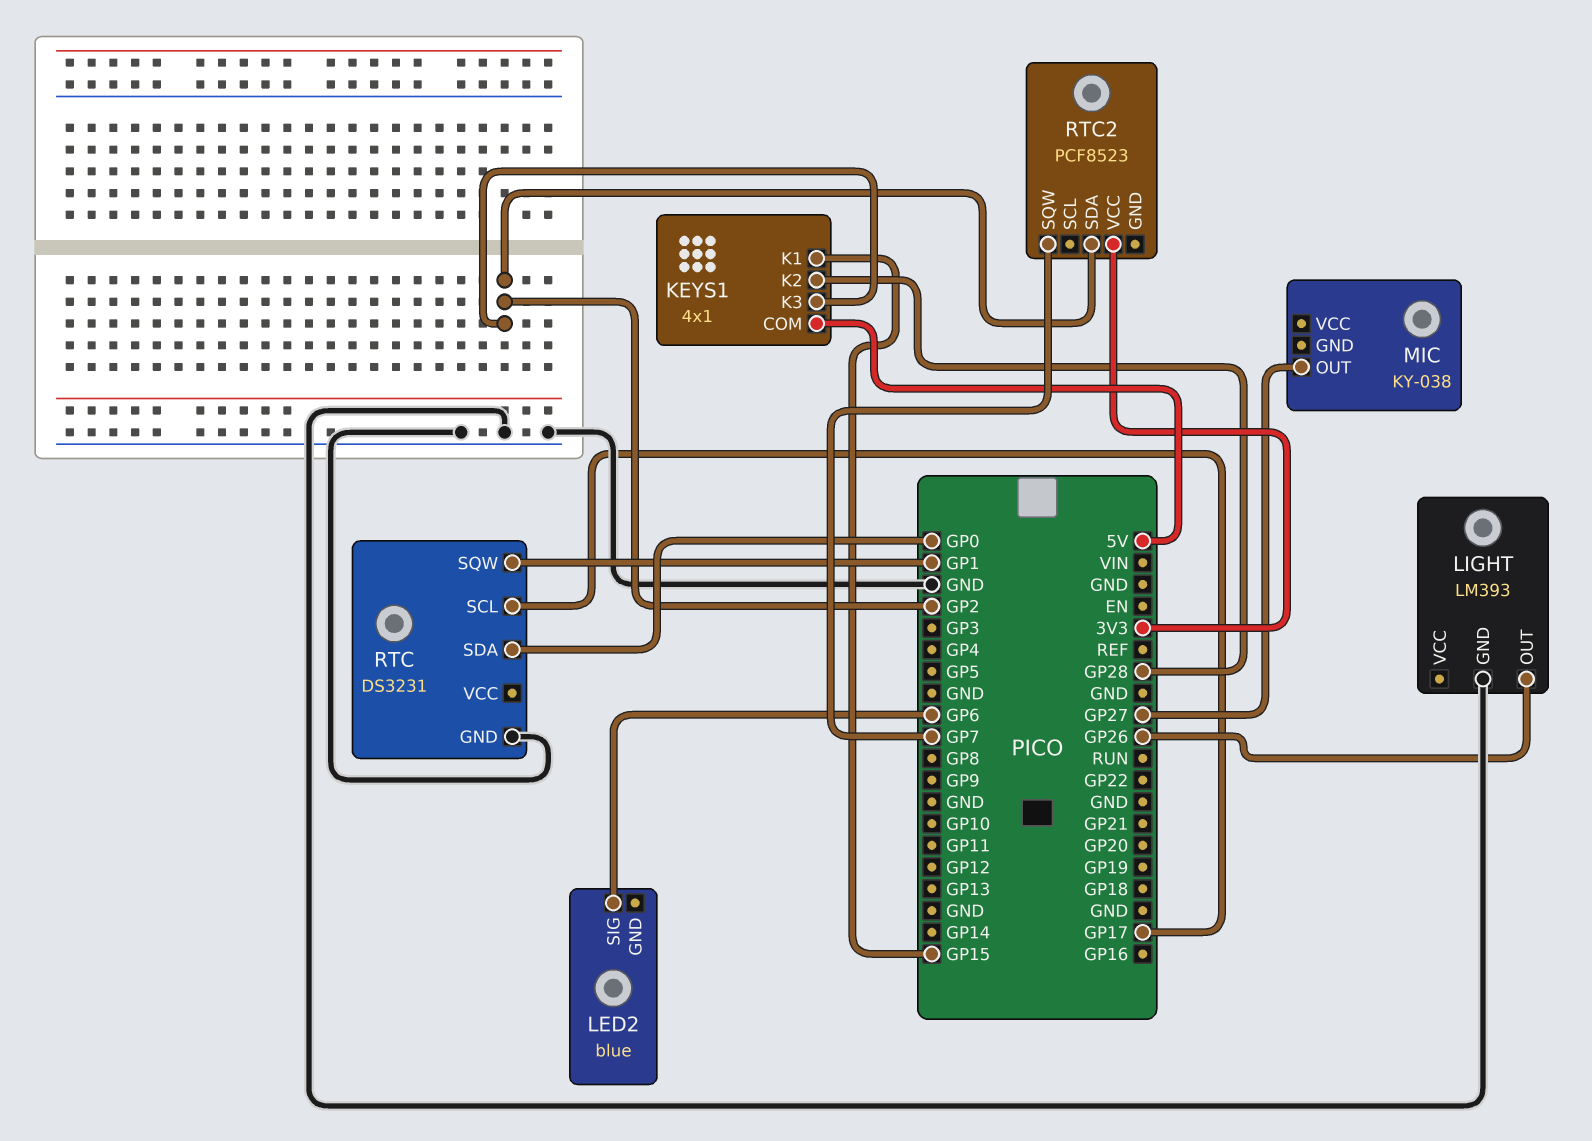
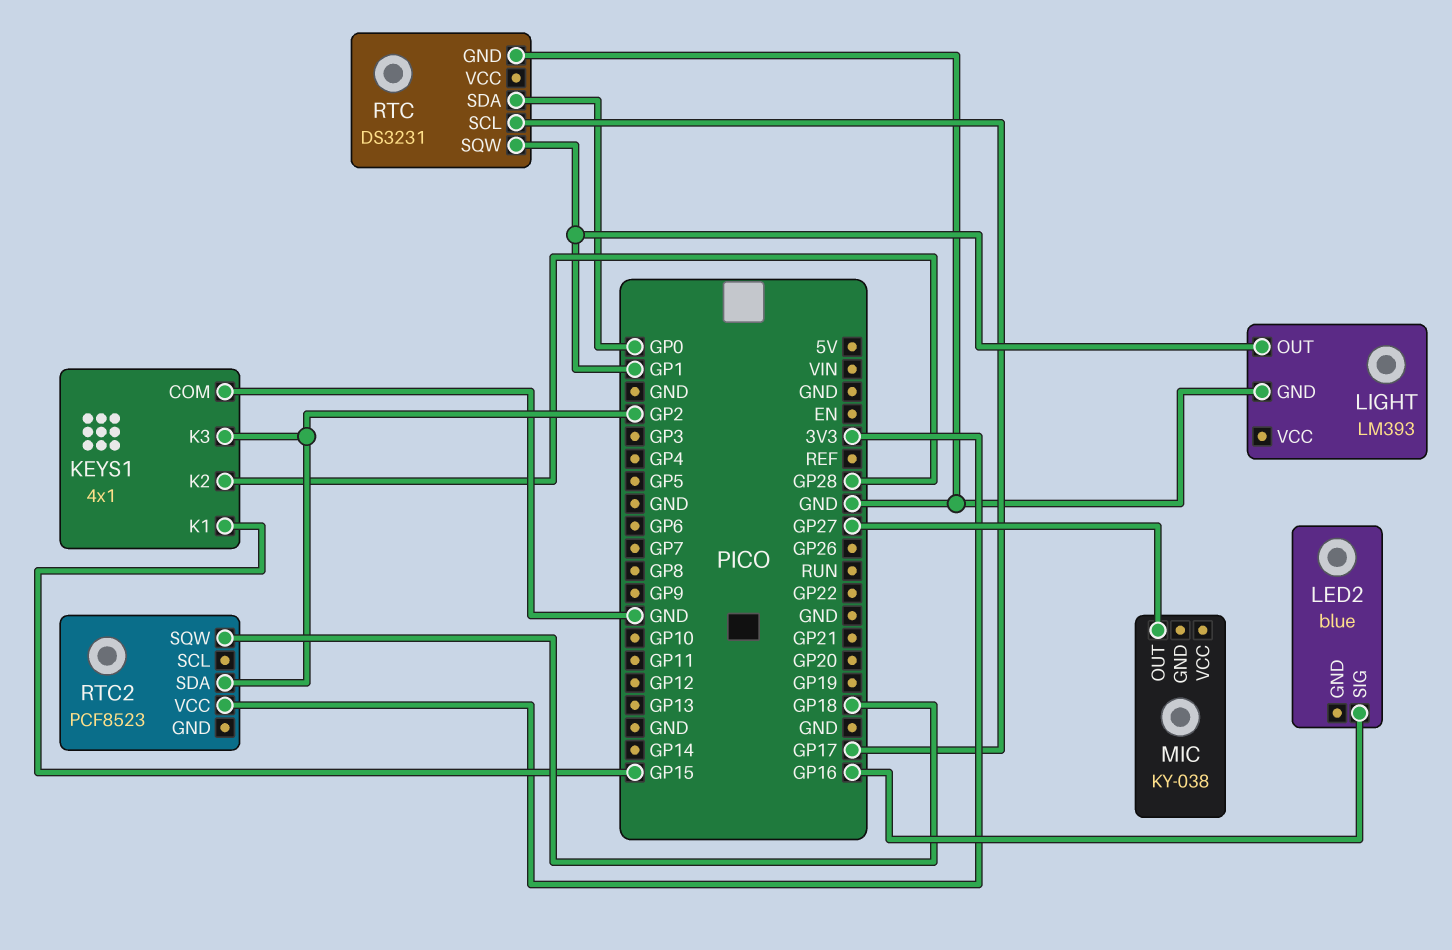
KEYS1 pin COM: 5V -> GND
LED2 pin SIG: GP6 -> GP16
LIGHT pin OUT: GP26 -> GP1
RTC2 pin SQW: GP7 -> GP18

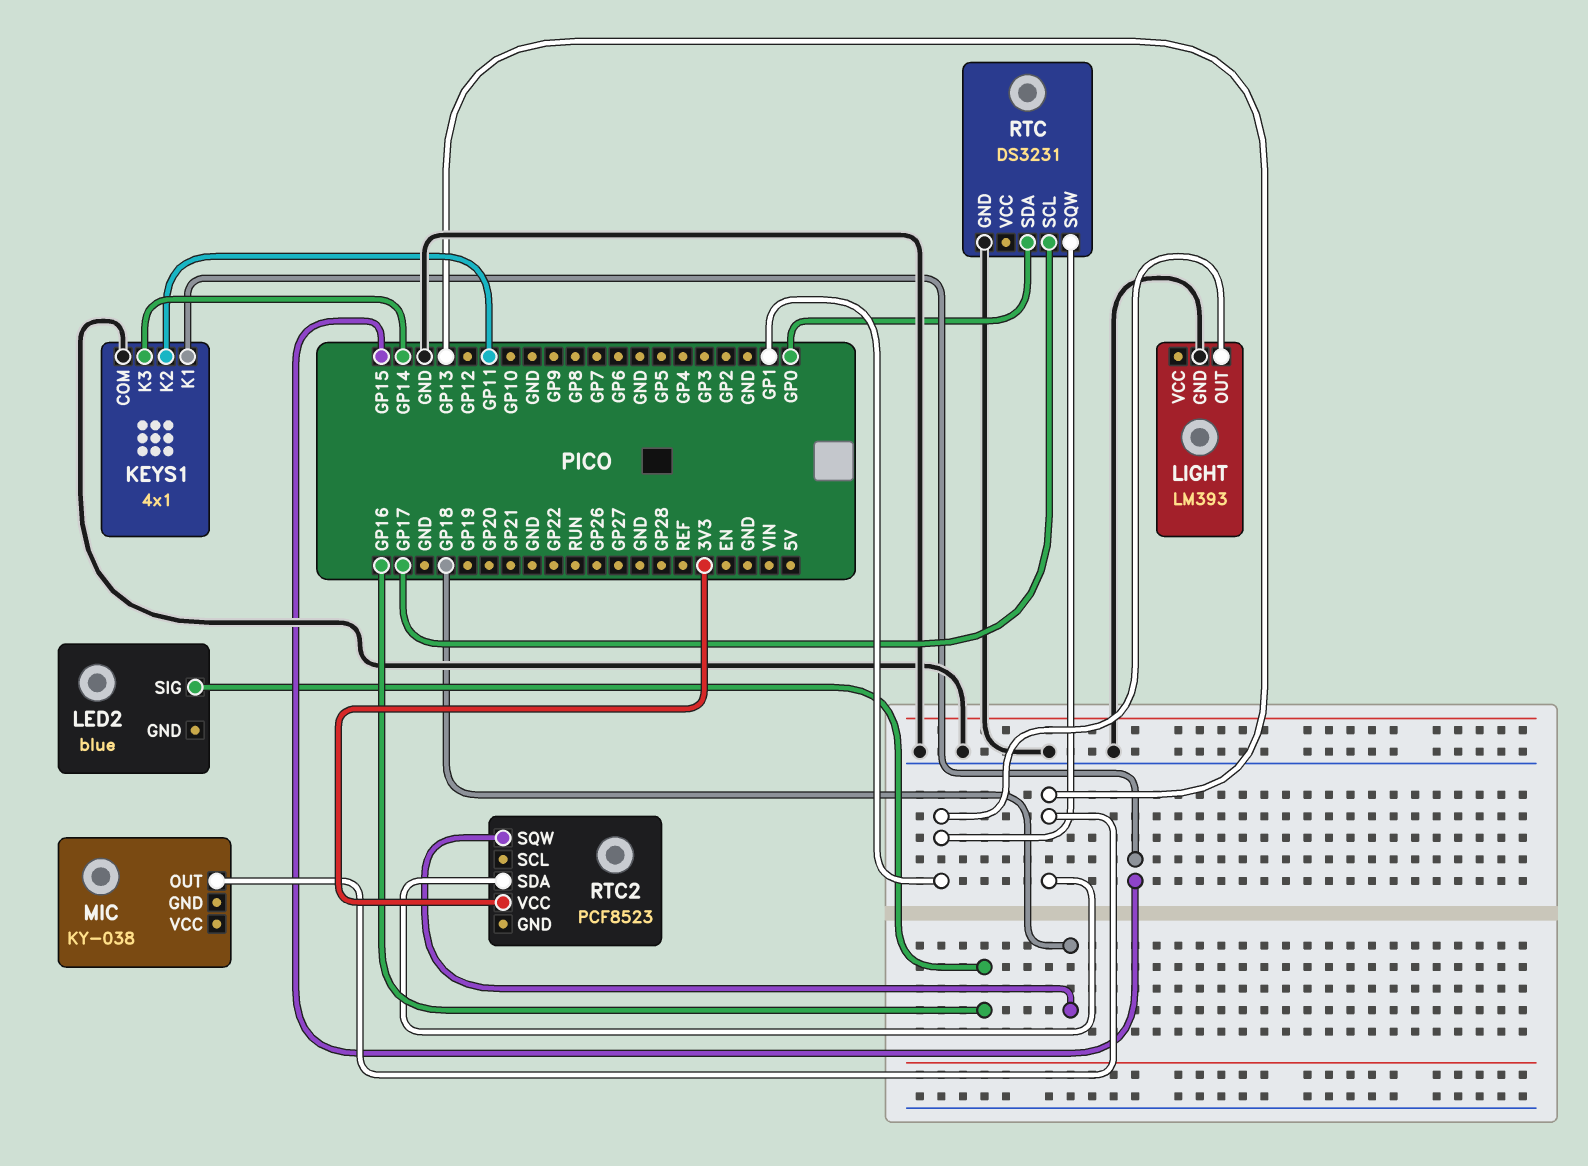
KEYS1 pin K2: GP28 -> GP11
KEYS1 pin K3: GP2 -> GP14
MIC pin OUT: GP27 -> GP13
RTC2 pin SDA: GP2 -> GP13

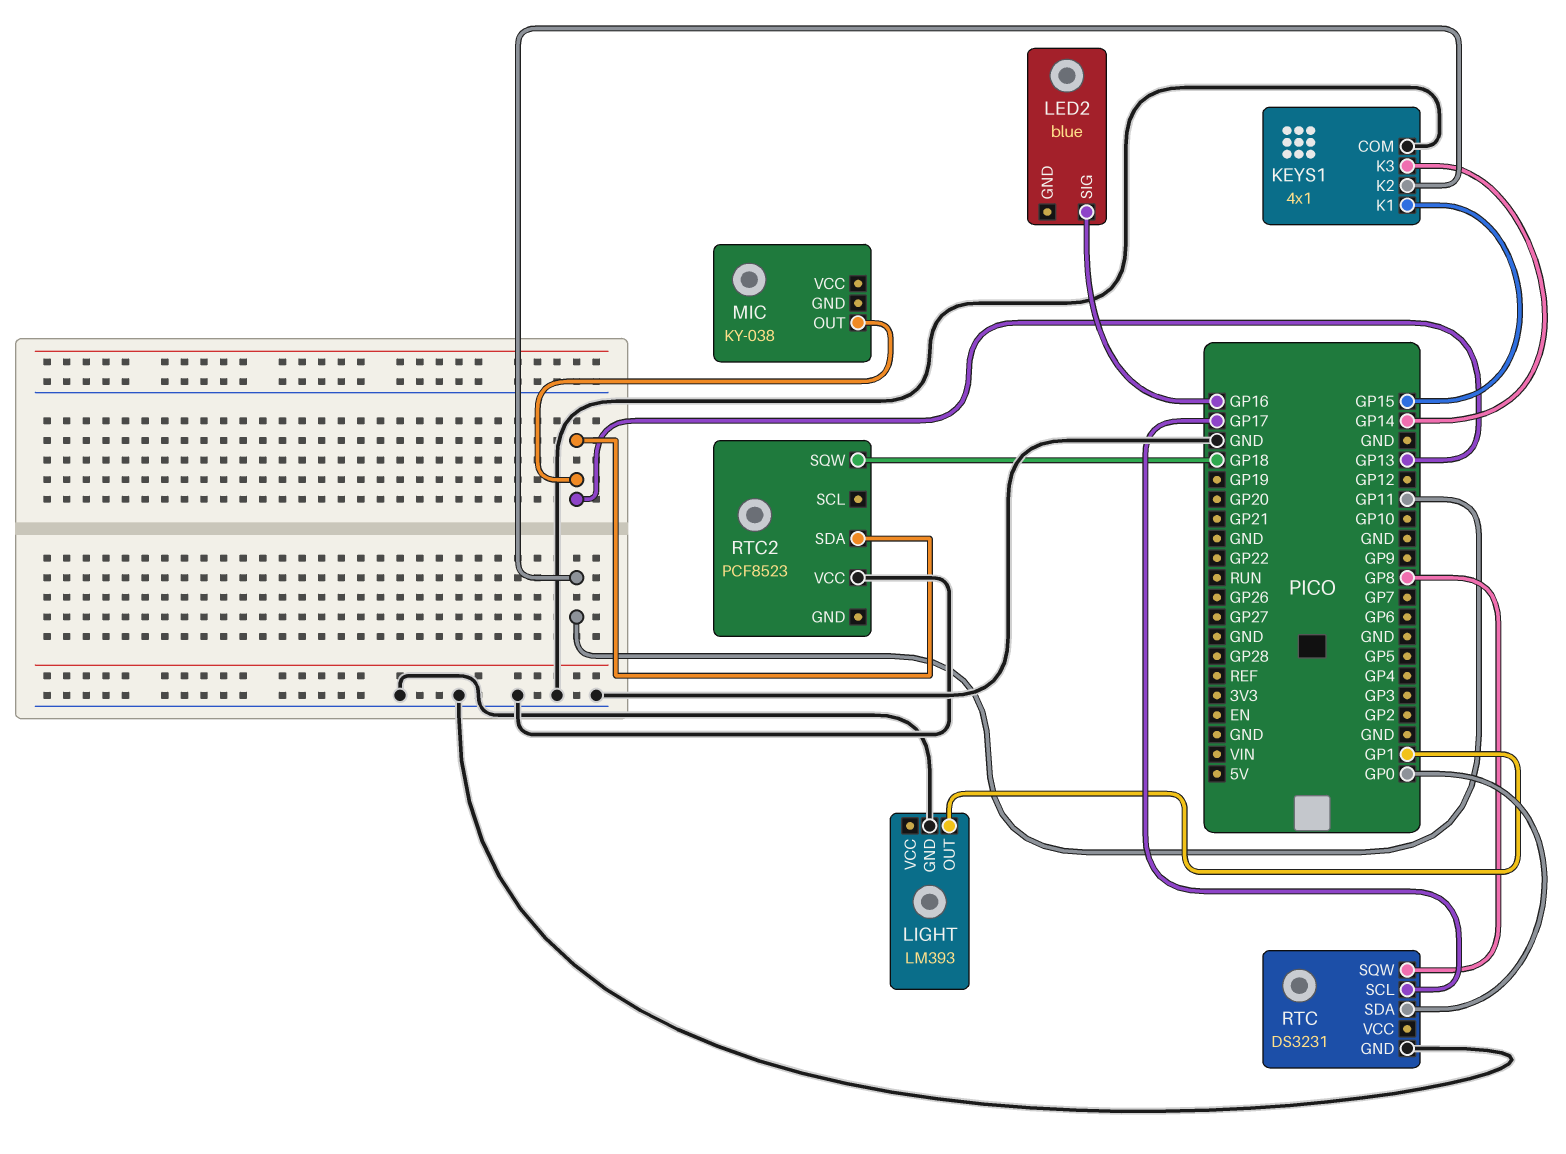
RTC pin SQW: GP1 -> GP8
RTC2 pin VCC: 3V3 -> GND

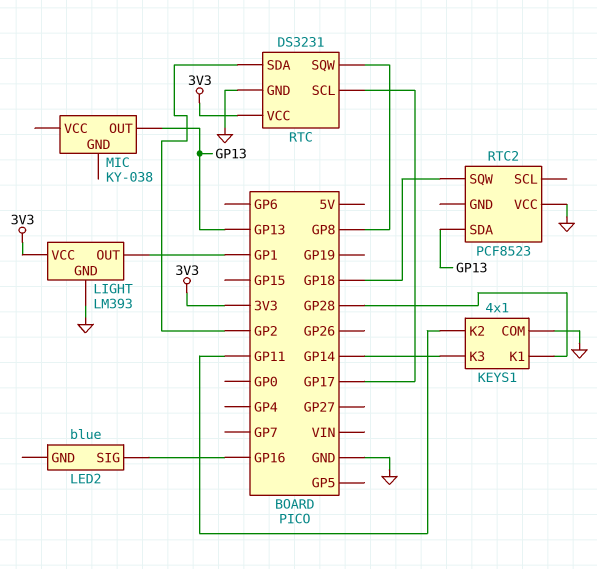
KEYS1 pin K1: GP15 -> GP28
LIGHT pin VCC: none -> 3V3
RTC pin SDA: GP0 -> GP2
RTC pin VCC: none -> 3V3

